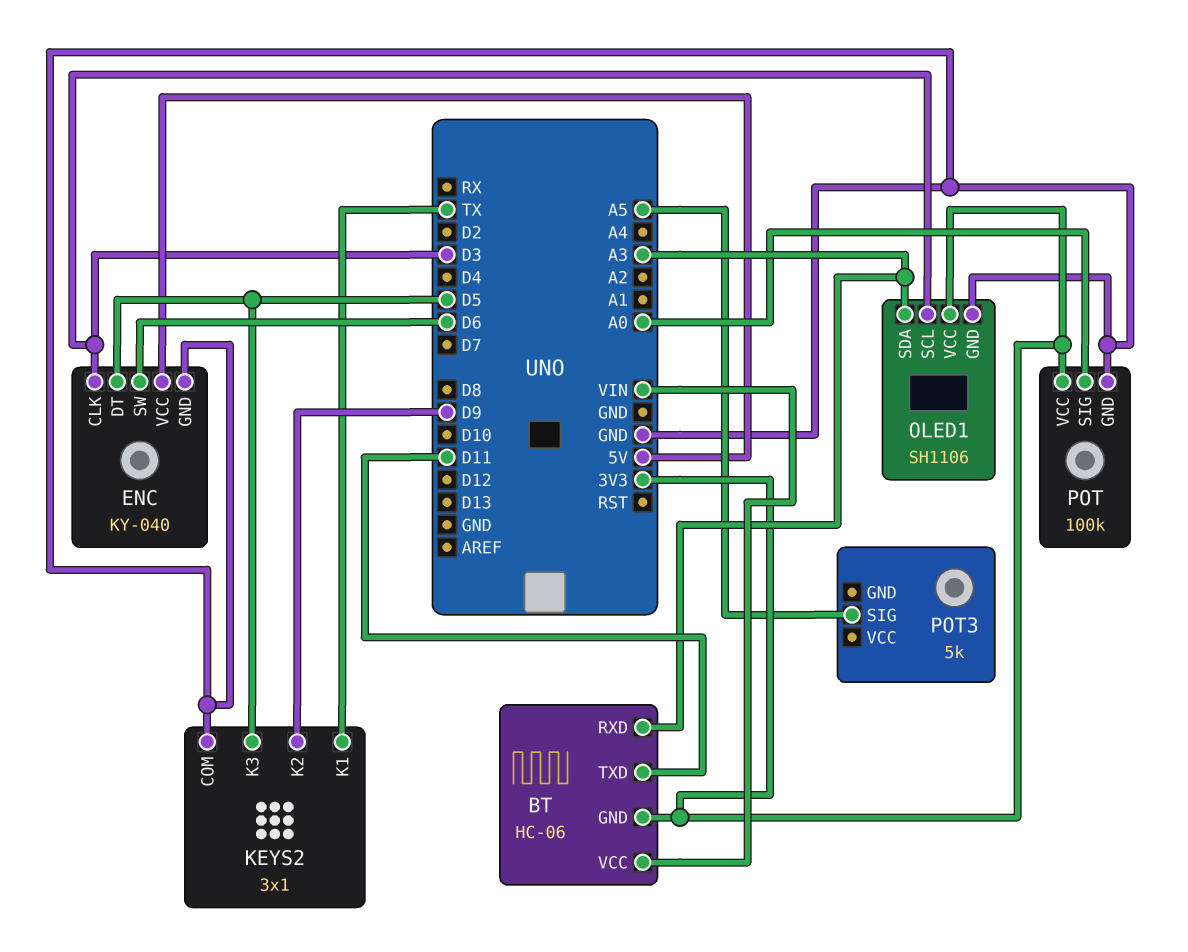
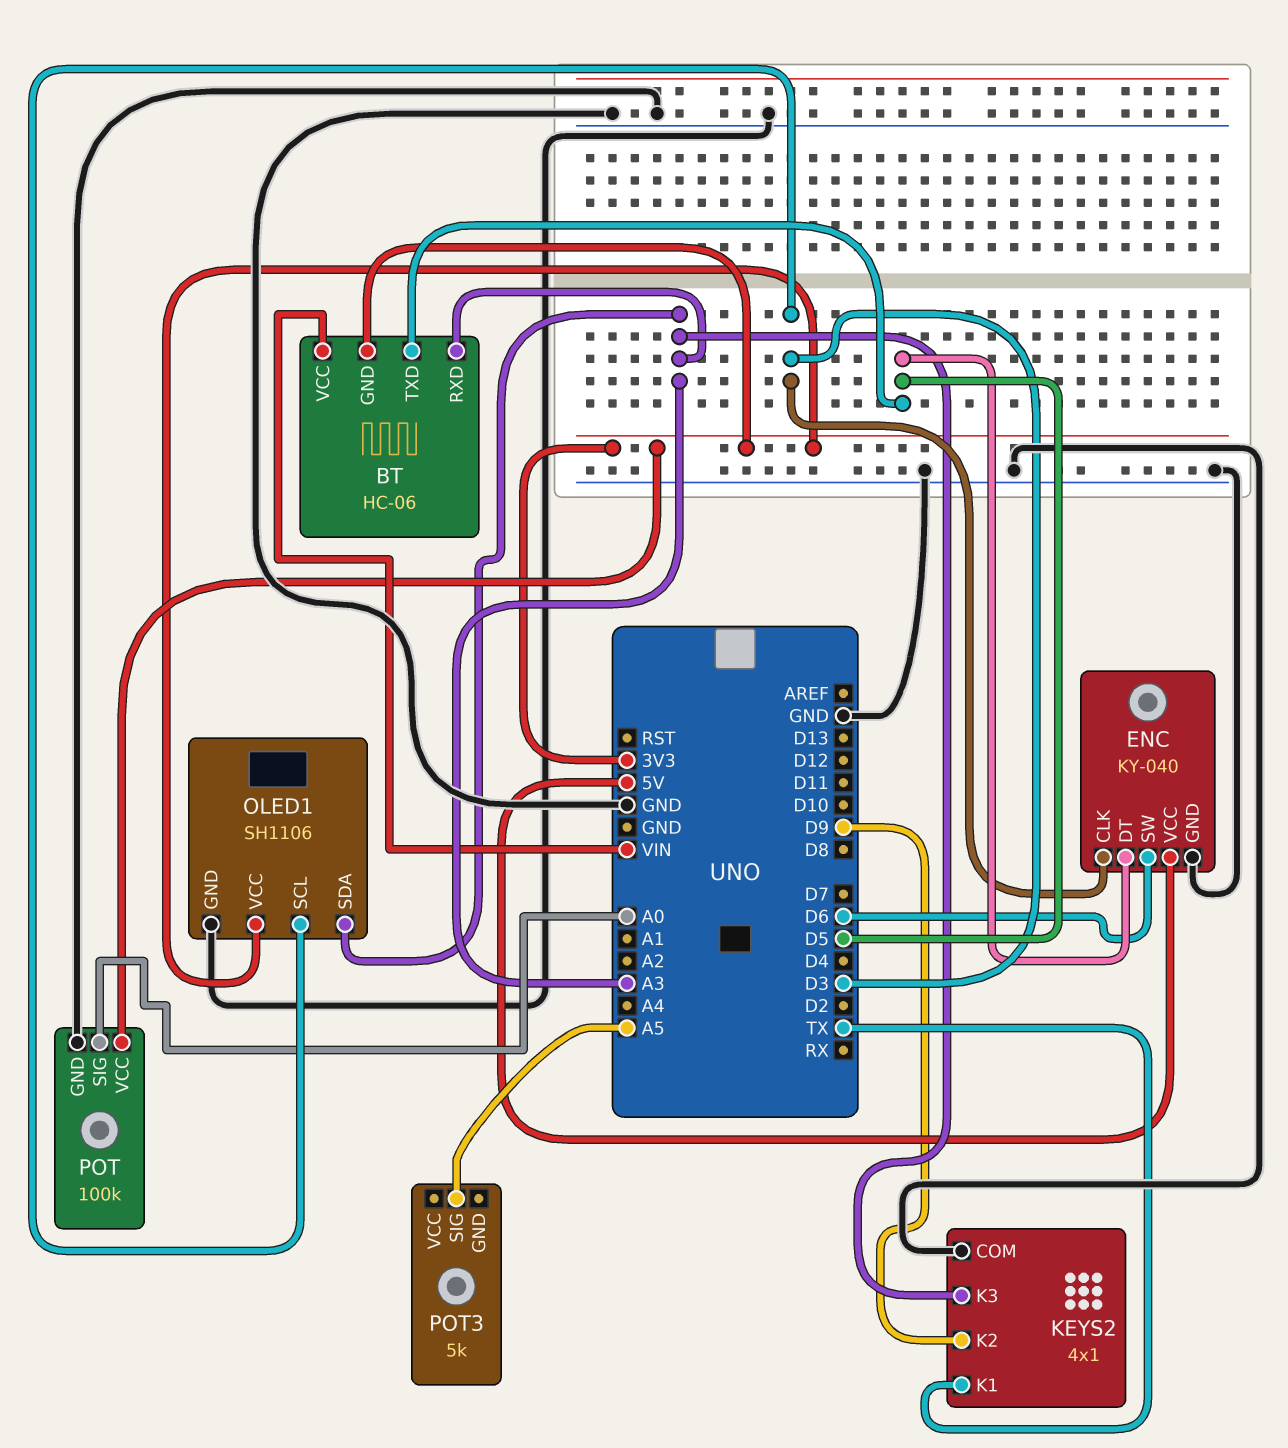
BT pin TXD: D11 -> D5
KEYS2: 3x1 -> 4x1
KEYS2 pin K3: D5 -> A3

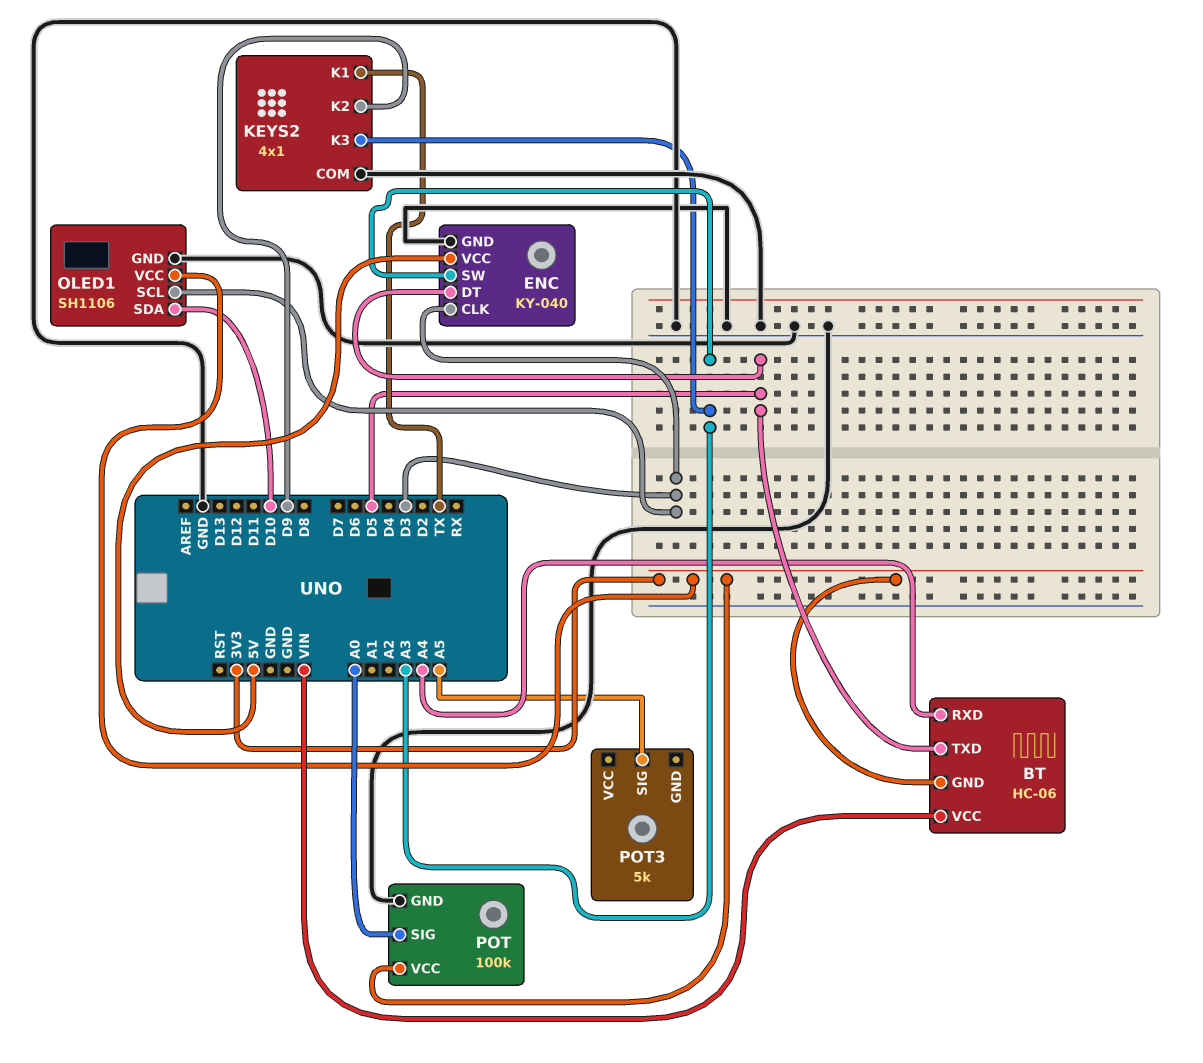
BT pin RXD: A3 -> A4
ENC pin SW: D6 -> A3
OLED1 pin SDA: A3 -> D10

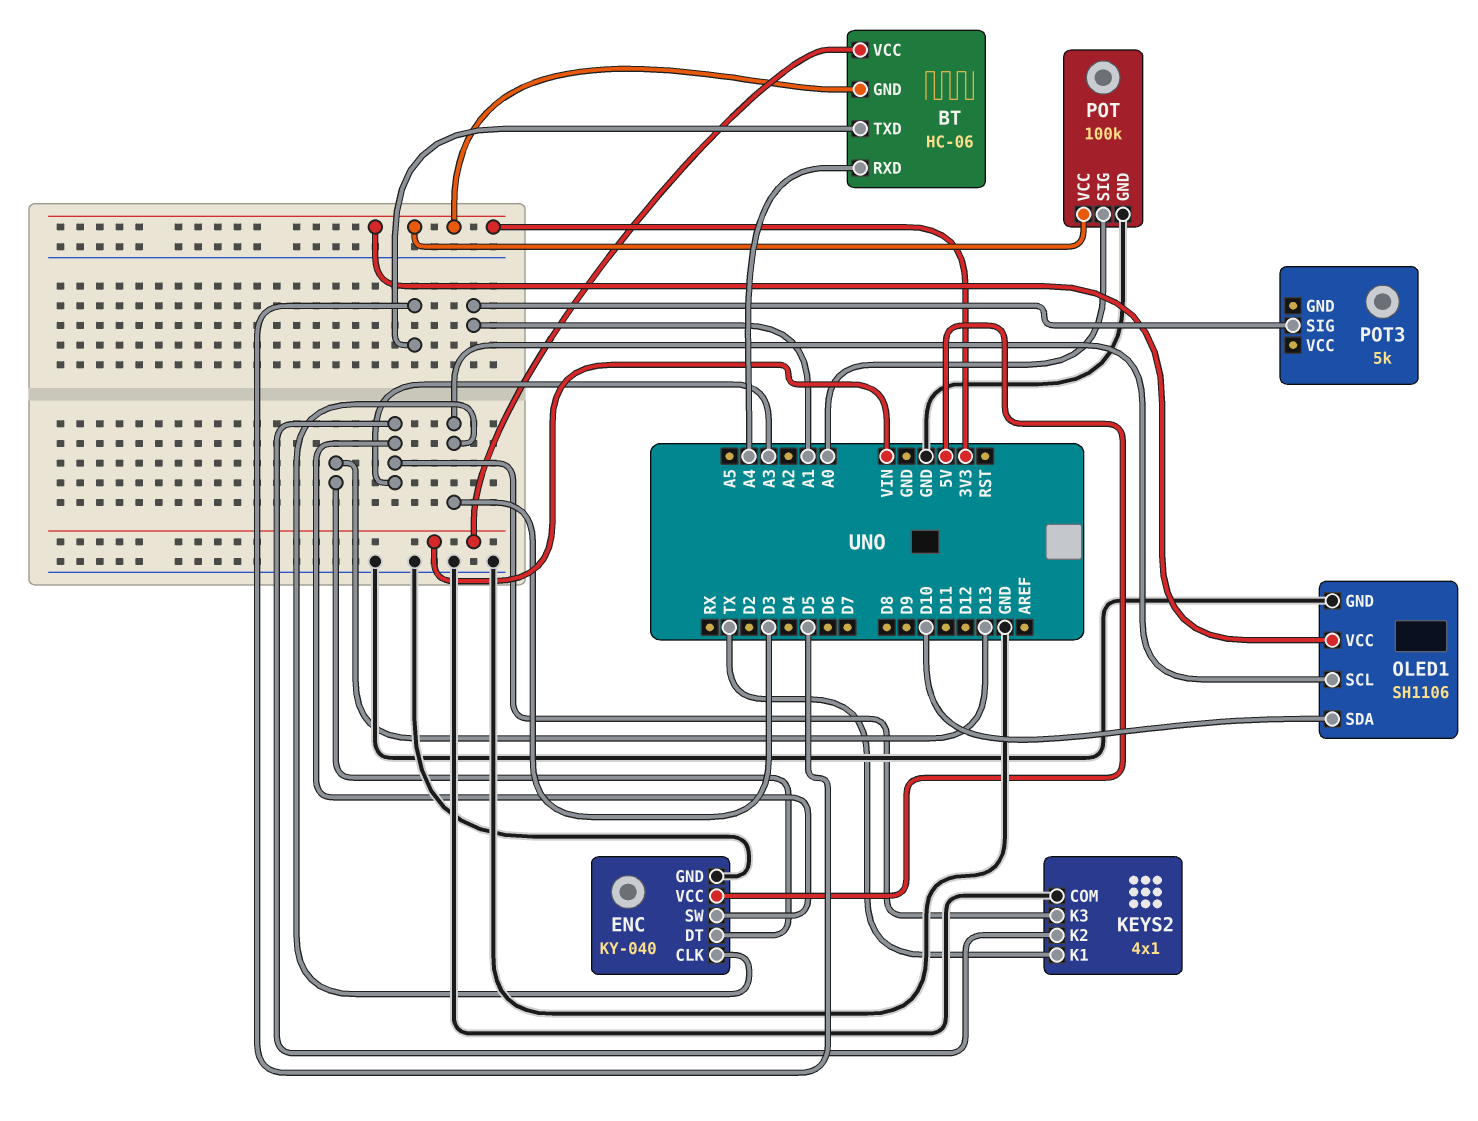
ENC pin DT: D5 -> D13
KEYS2 pin K2: D9 -> A3
POT3 pin SIG: A5 -> A1

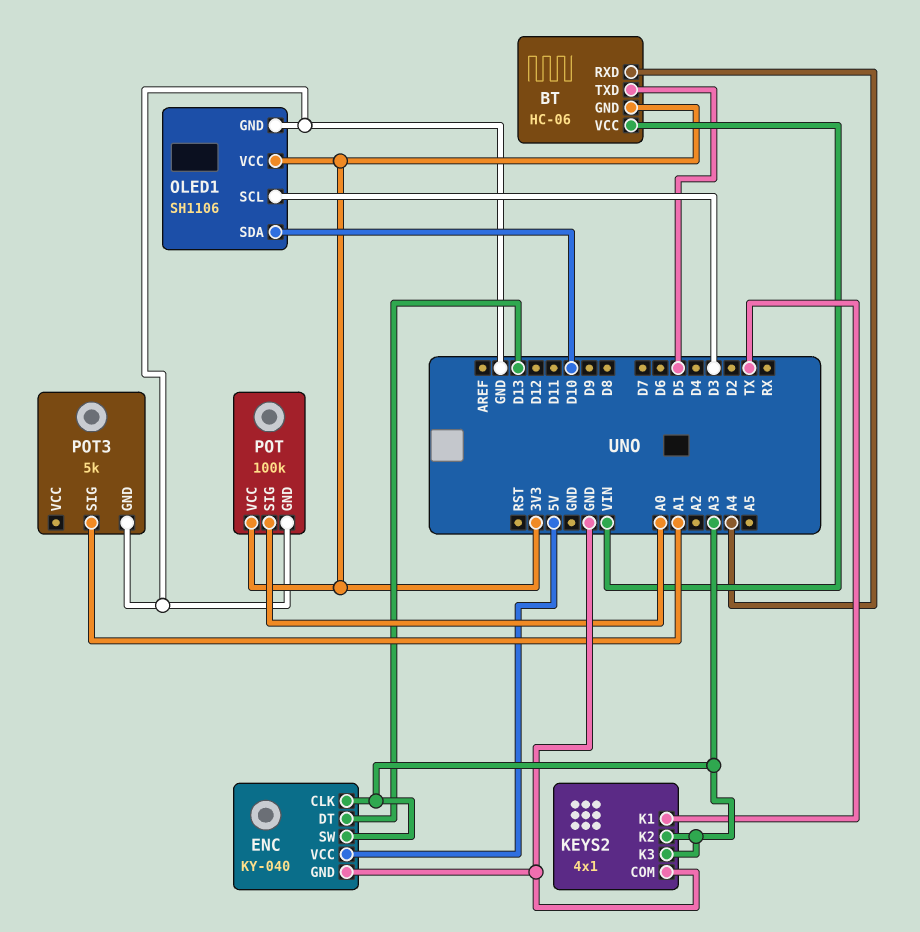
ENC pin CLK: D3 -> A3
POT3 pin GND: none -> GND

